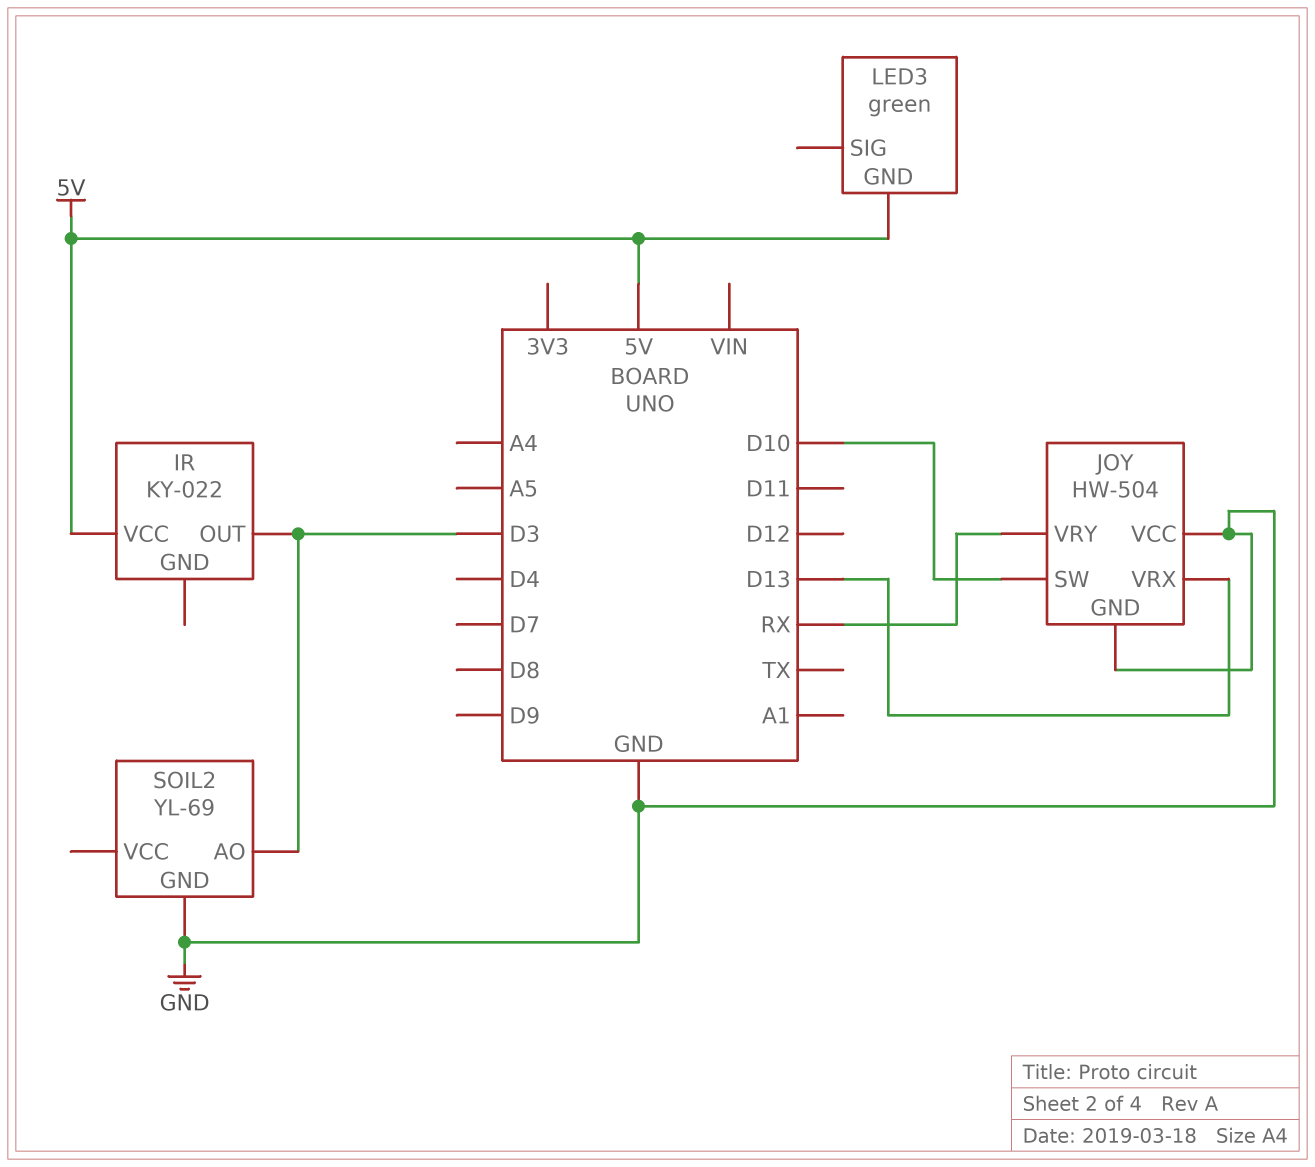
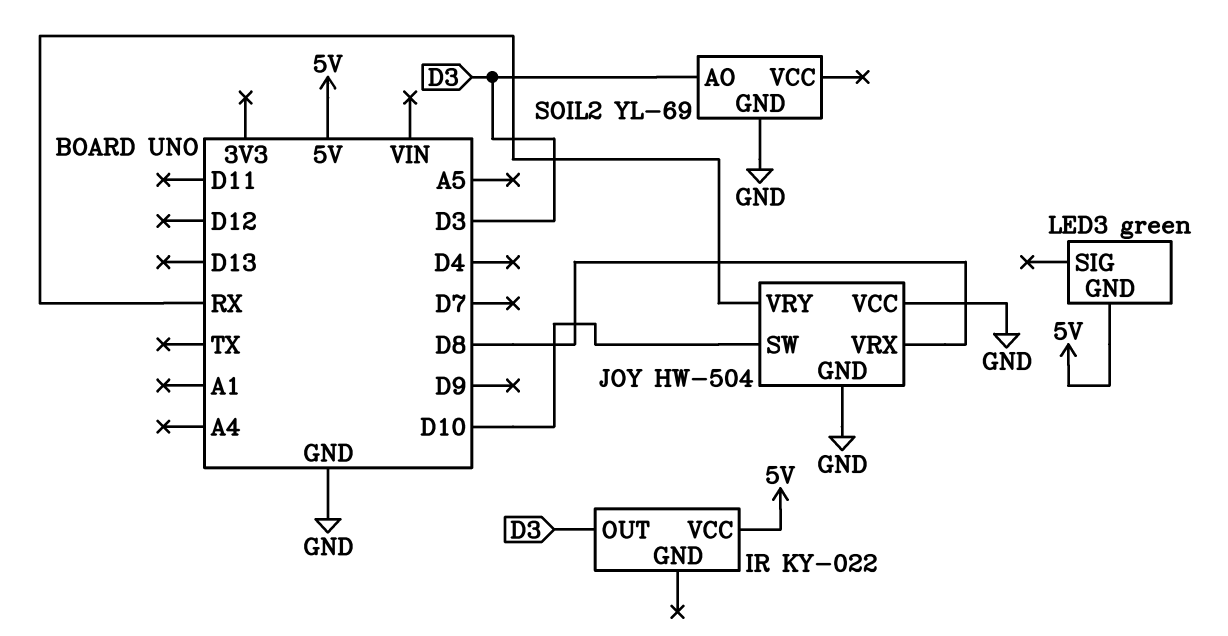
JOY pin VRX: D13 -> D8

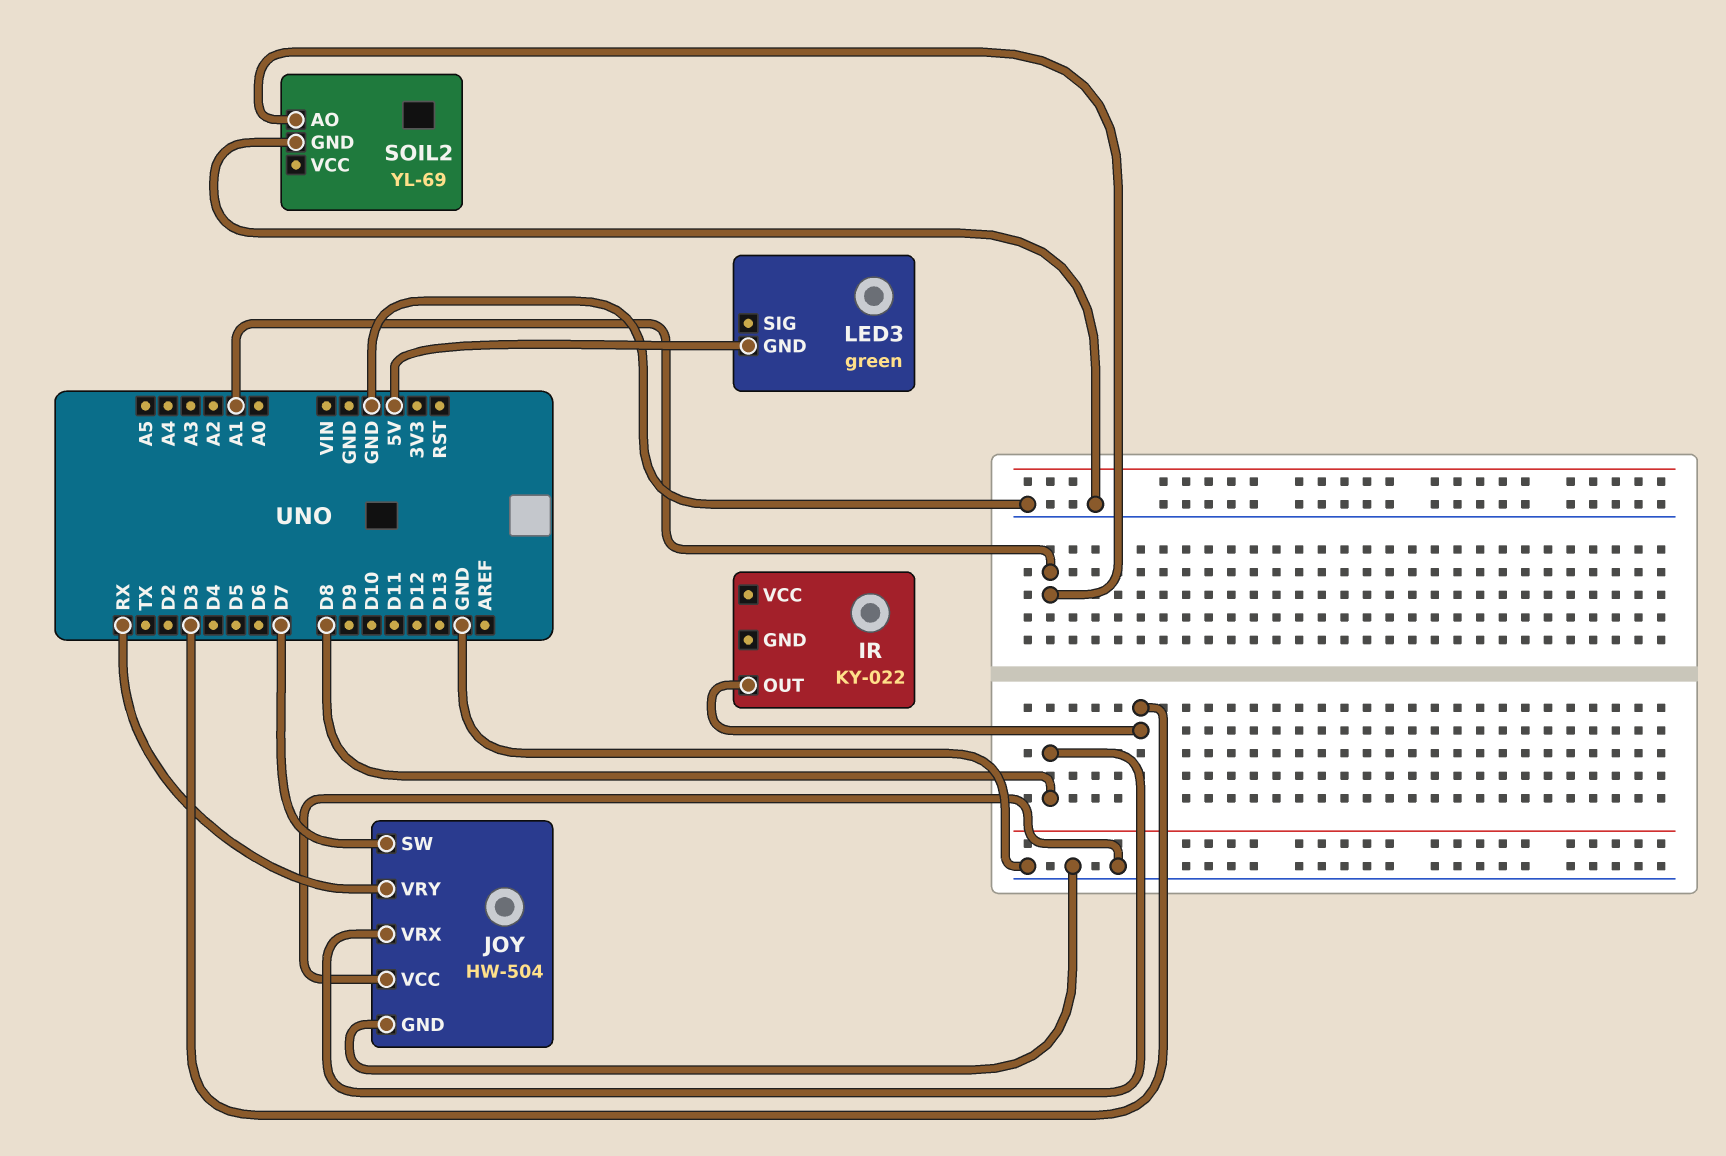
IR pin VCC: 5V -> none
JOY pin SW: D10 -> D7
SOIL2 pin AO: D3 -> A1

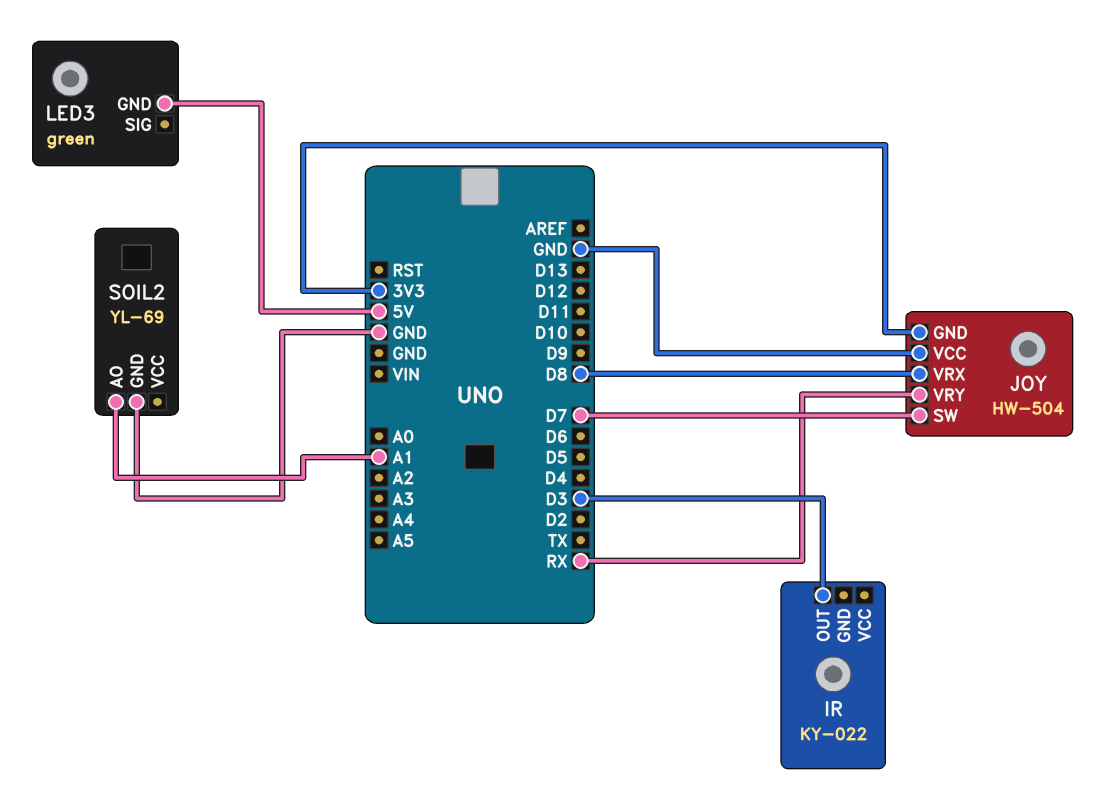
JOY pin GND: GND -> 3V3

